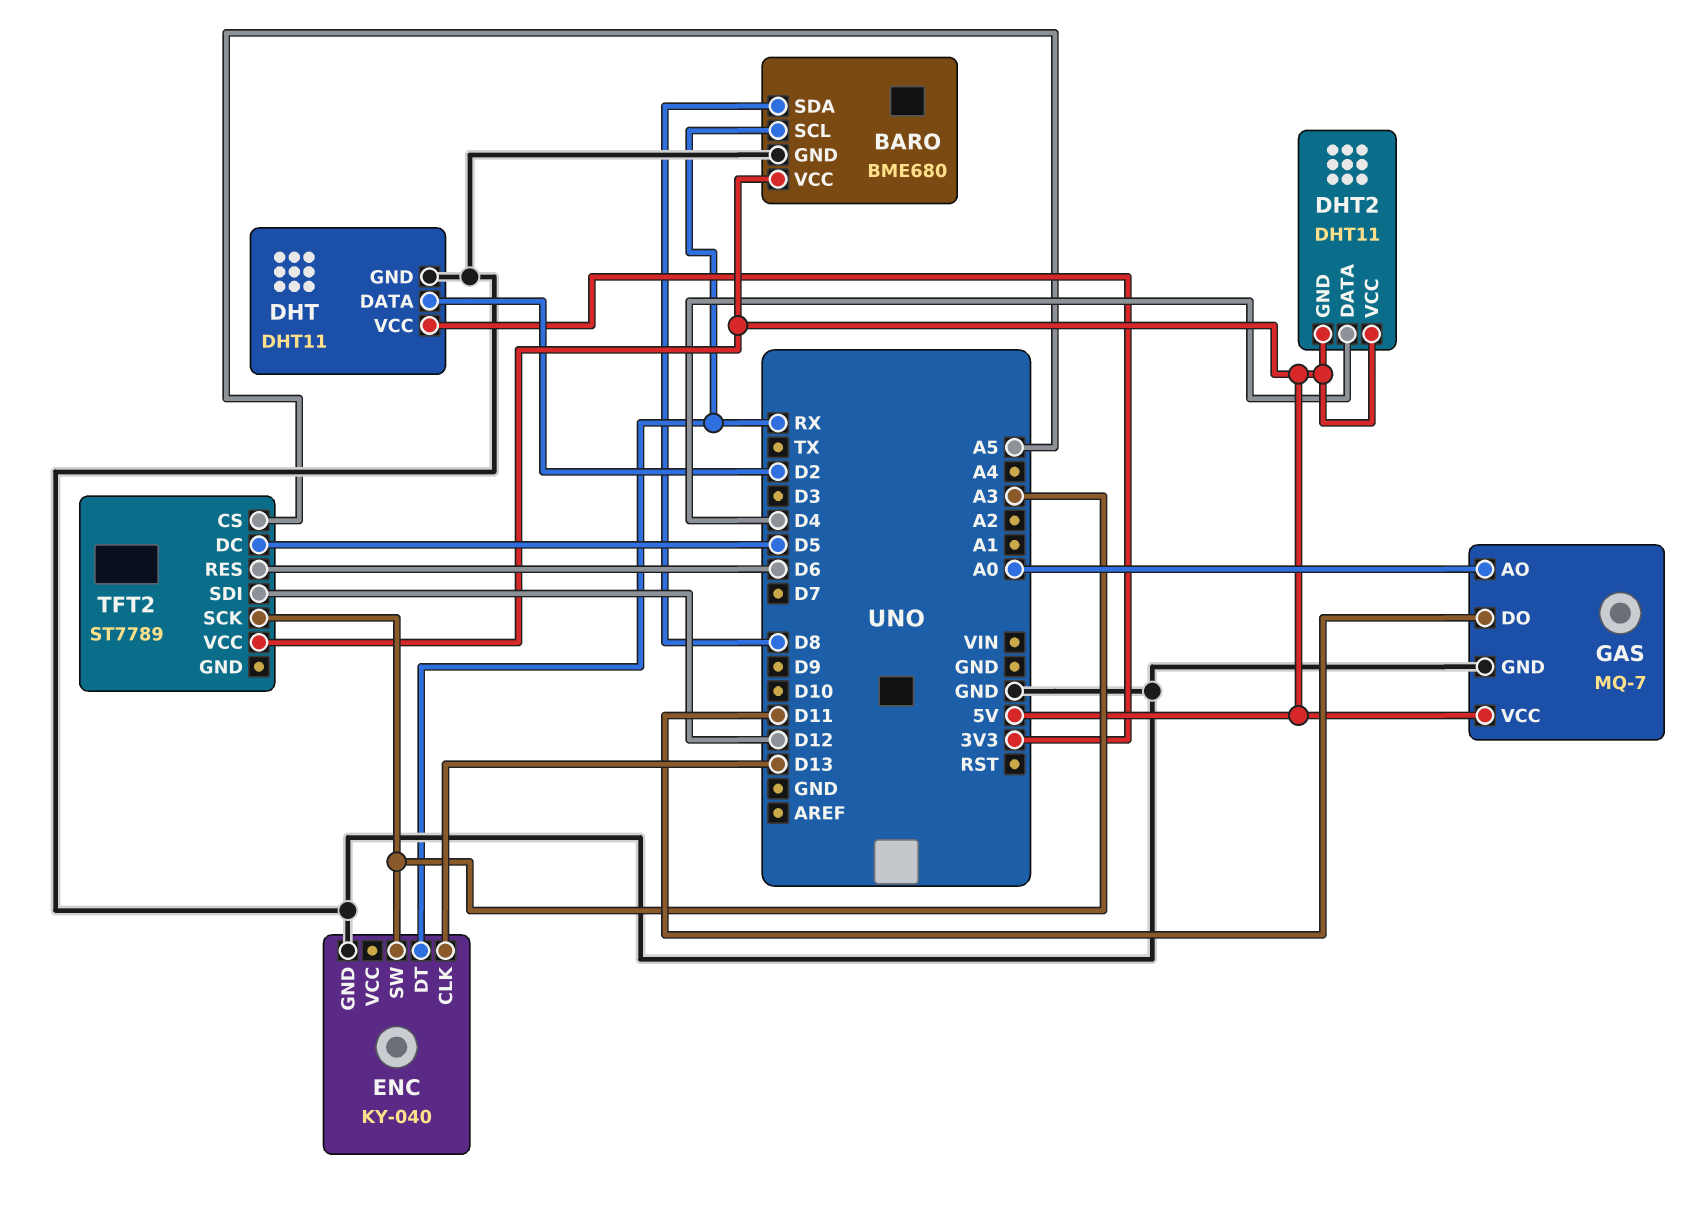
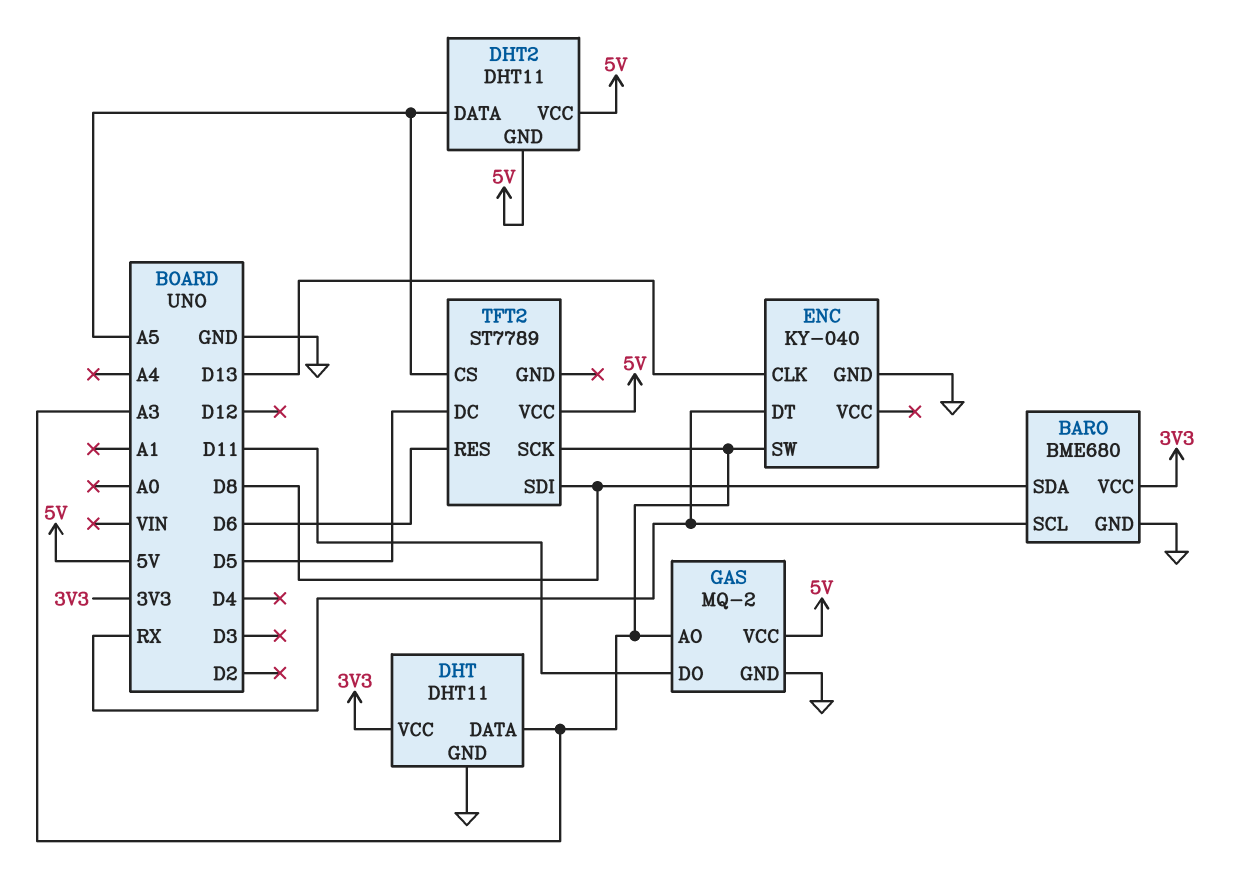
BARO pin VCC: 5V -> 3V3
DHT pin DATA: D2 -> A3
DHT2 pin DATA: D4 -> A5
GAS: MQ-7 -> MQ-2
GAS pin AO: A0 -> A3
TFT2 pin SDI: D12 -> D8

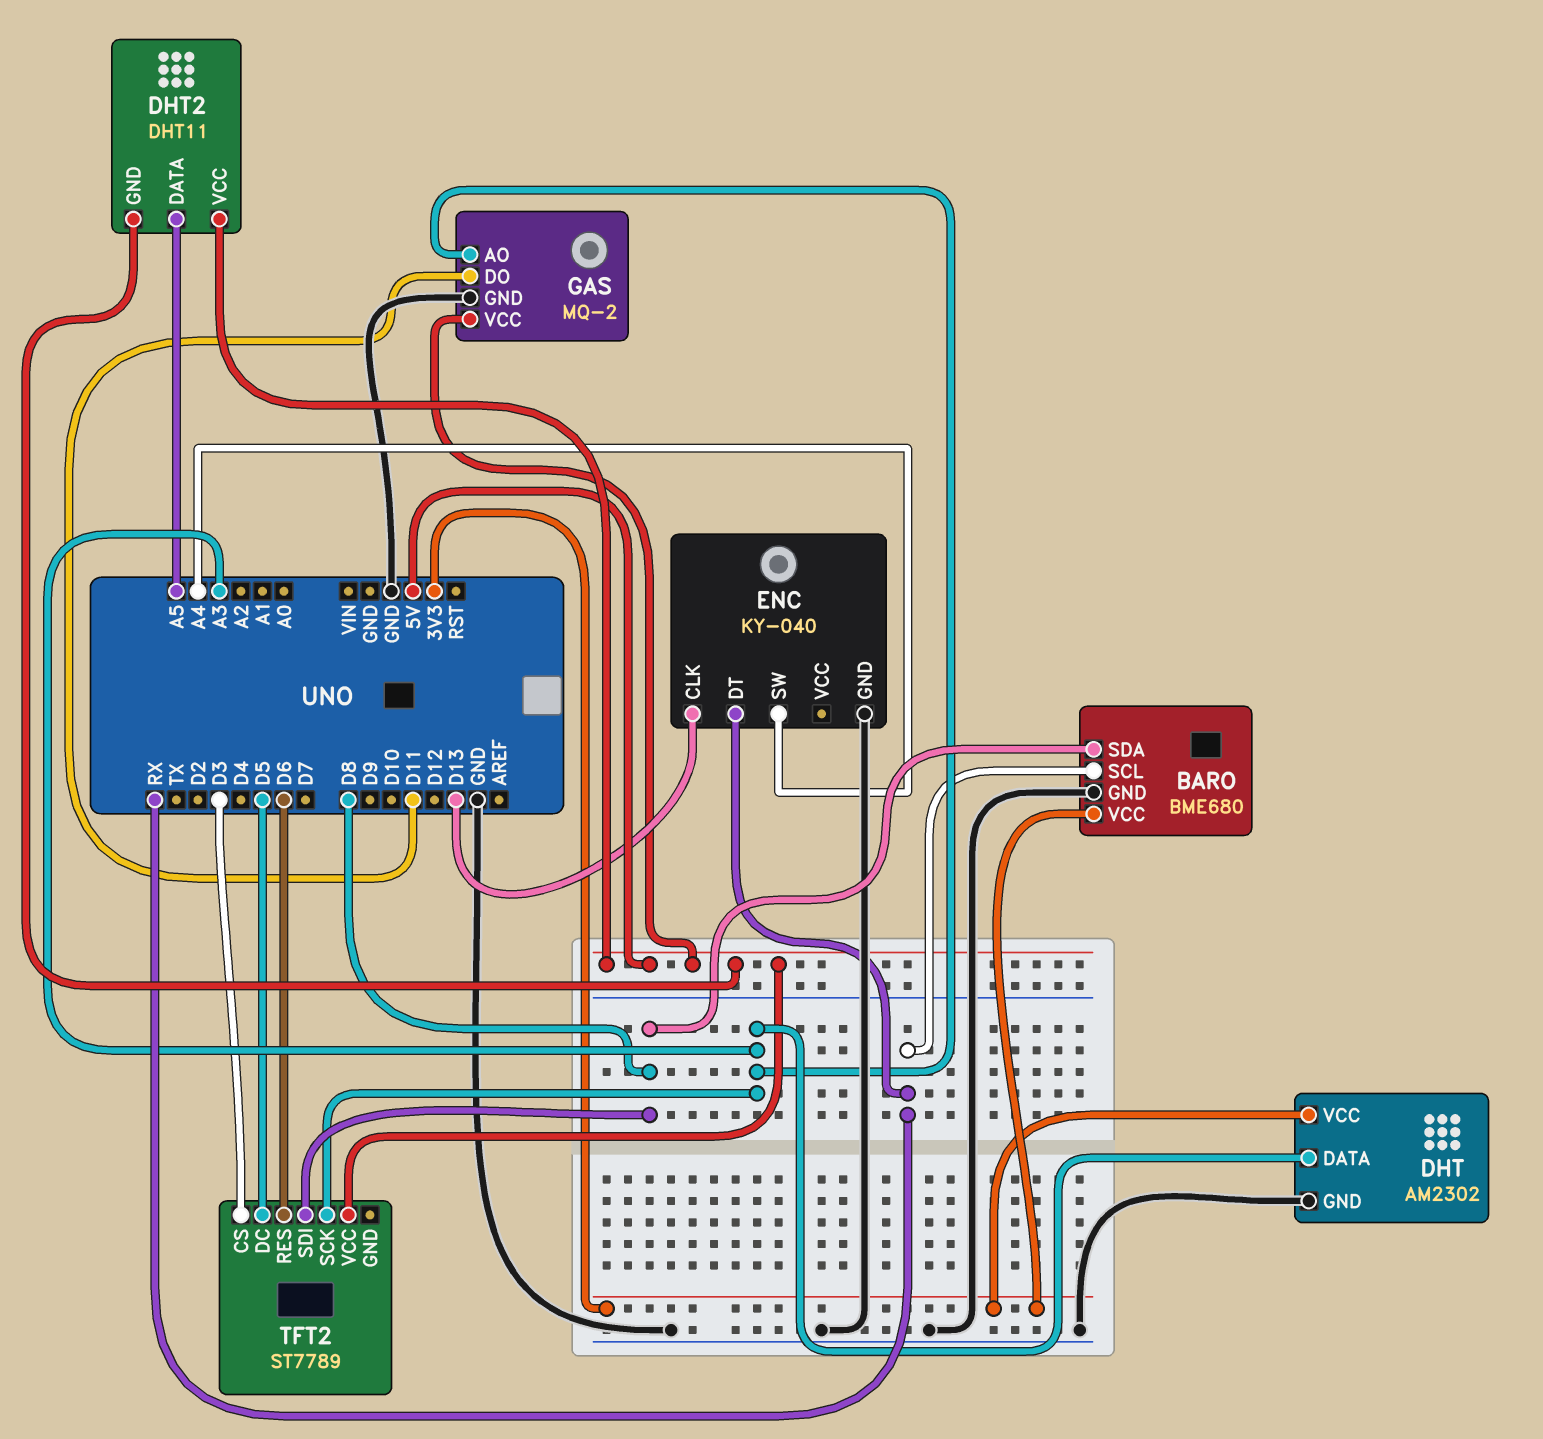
DHT: DHT11 -> AM2302
ENC pin SW: A3 -> A4
TFT2 pin CS: A5 -> D3

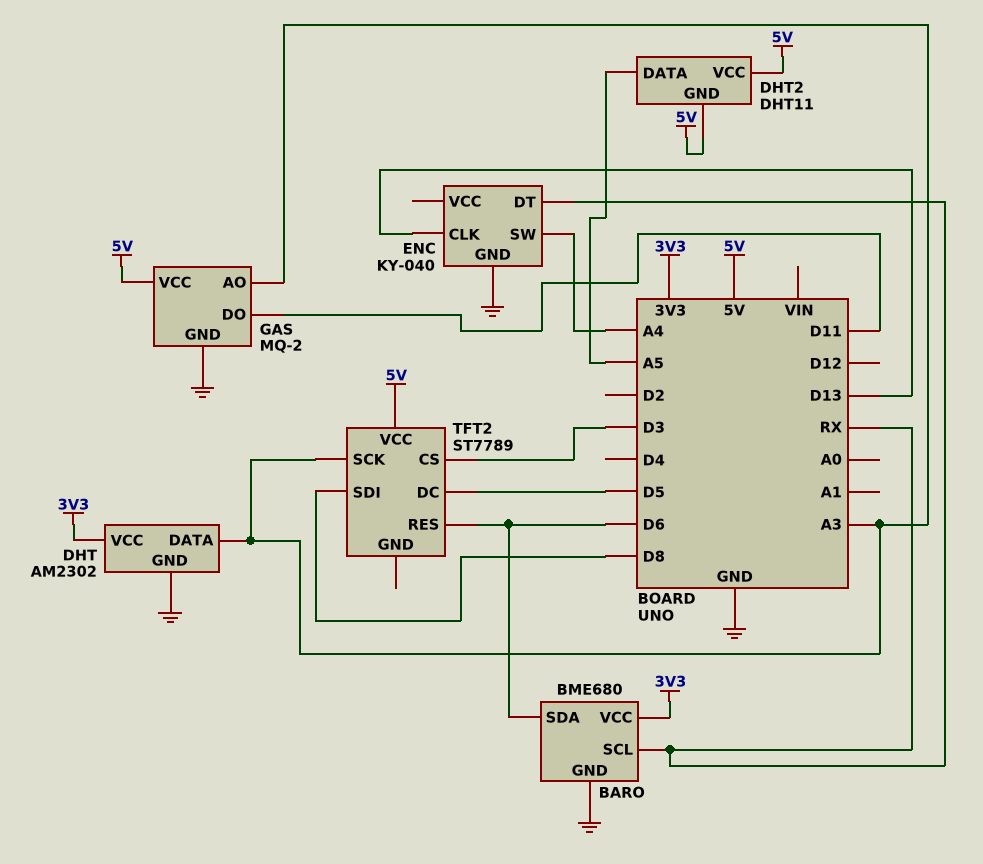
BARO pin SDA: D8 -> D6

